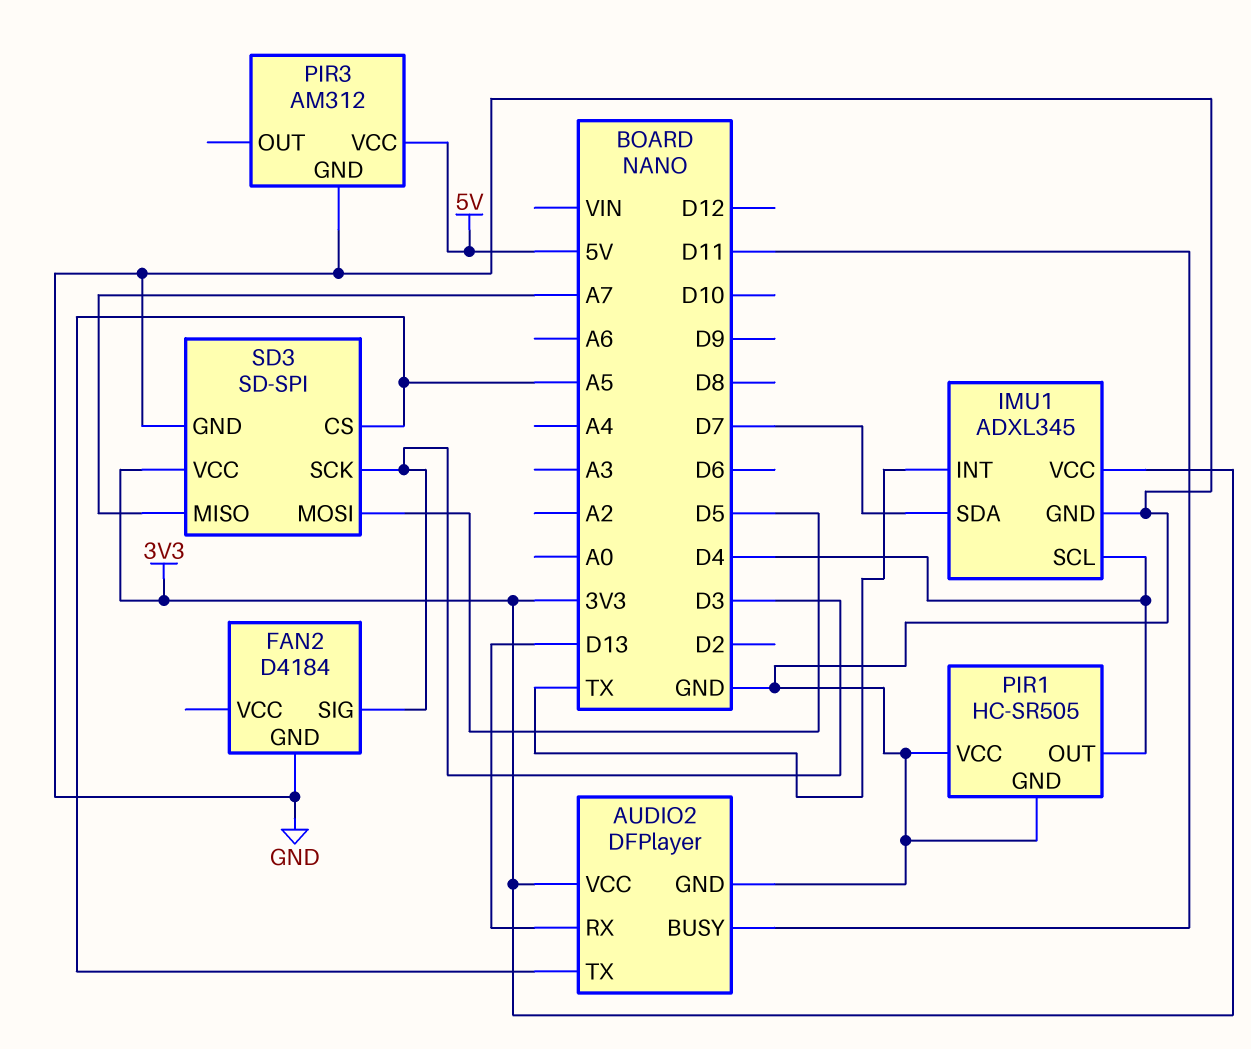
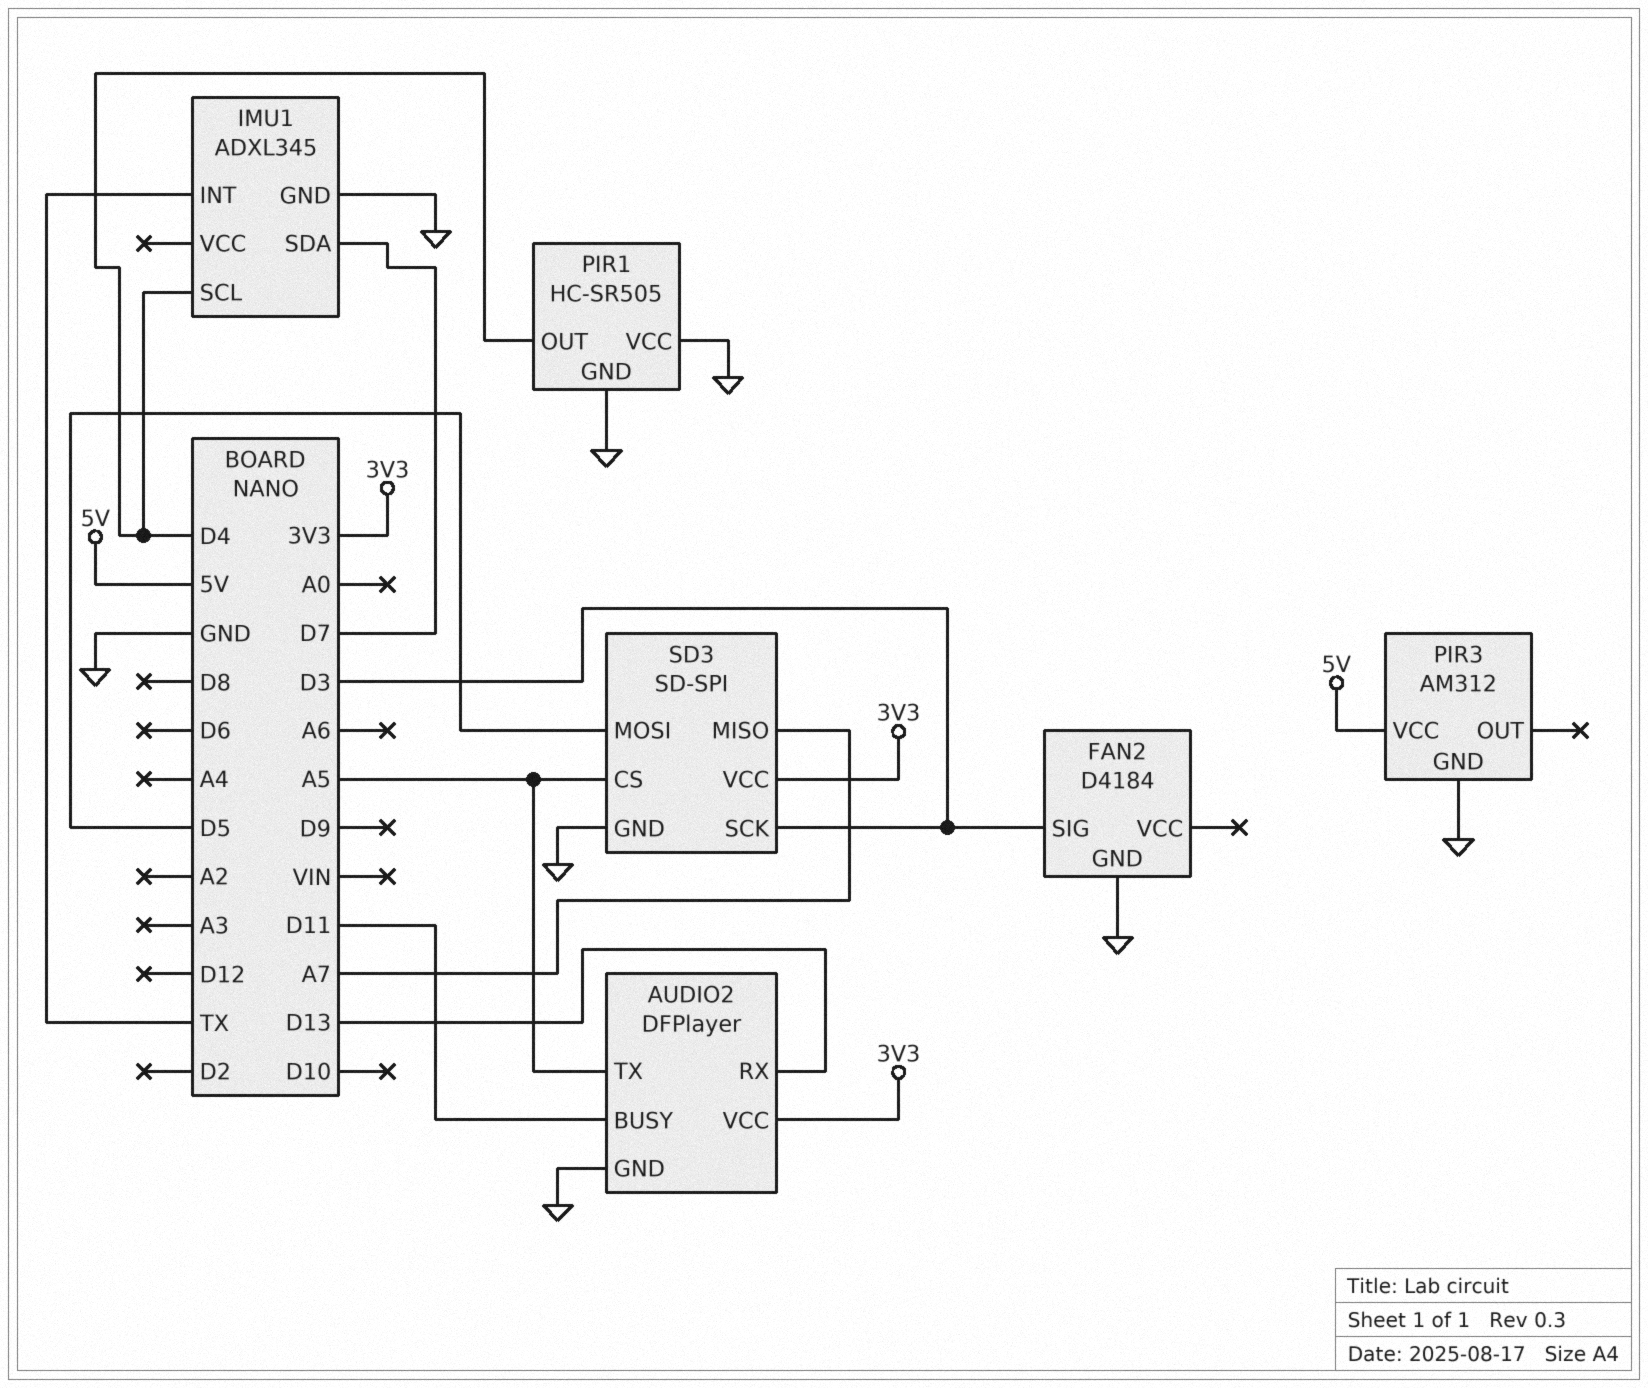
IMU1 pin VCC: 3V3 -> none

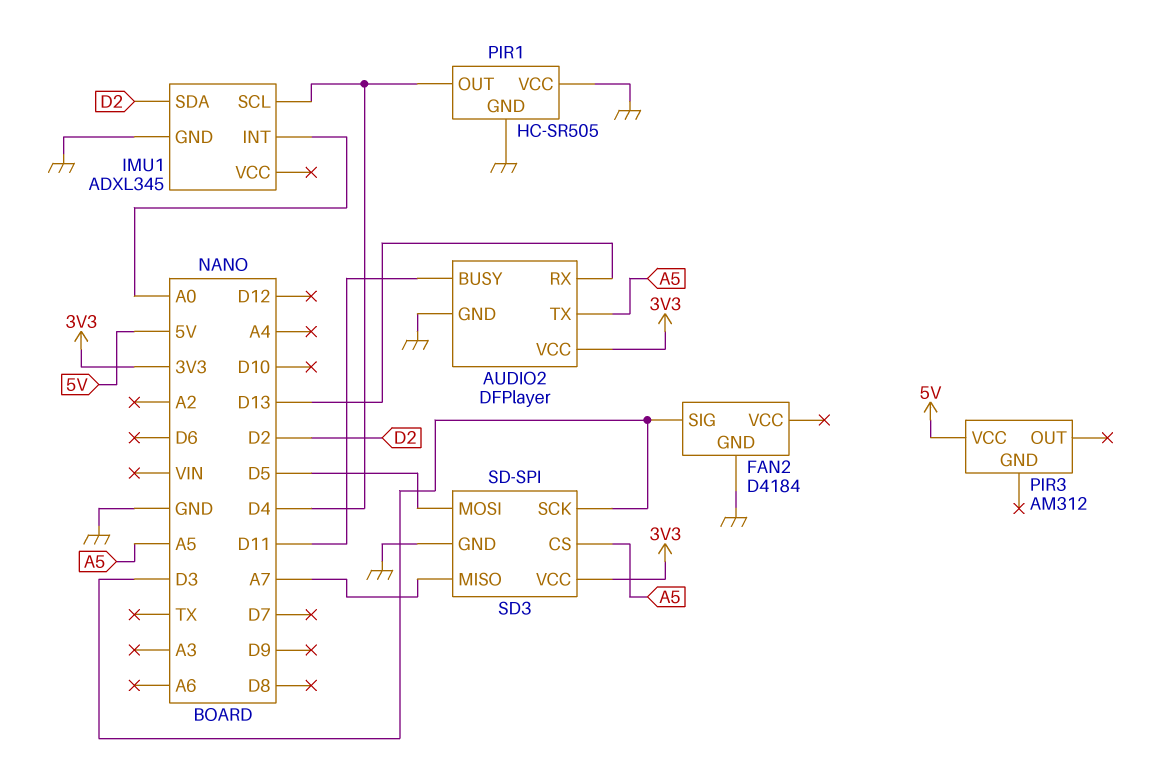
IMU1 pin INT: TX -> A0
IMU1 pin SDA: D7 -> D2
PIR3 pin GND: GND -> none

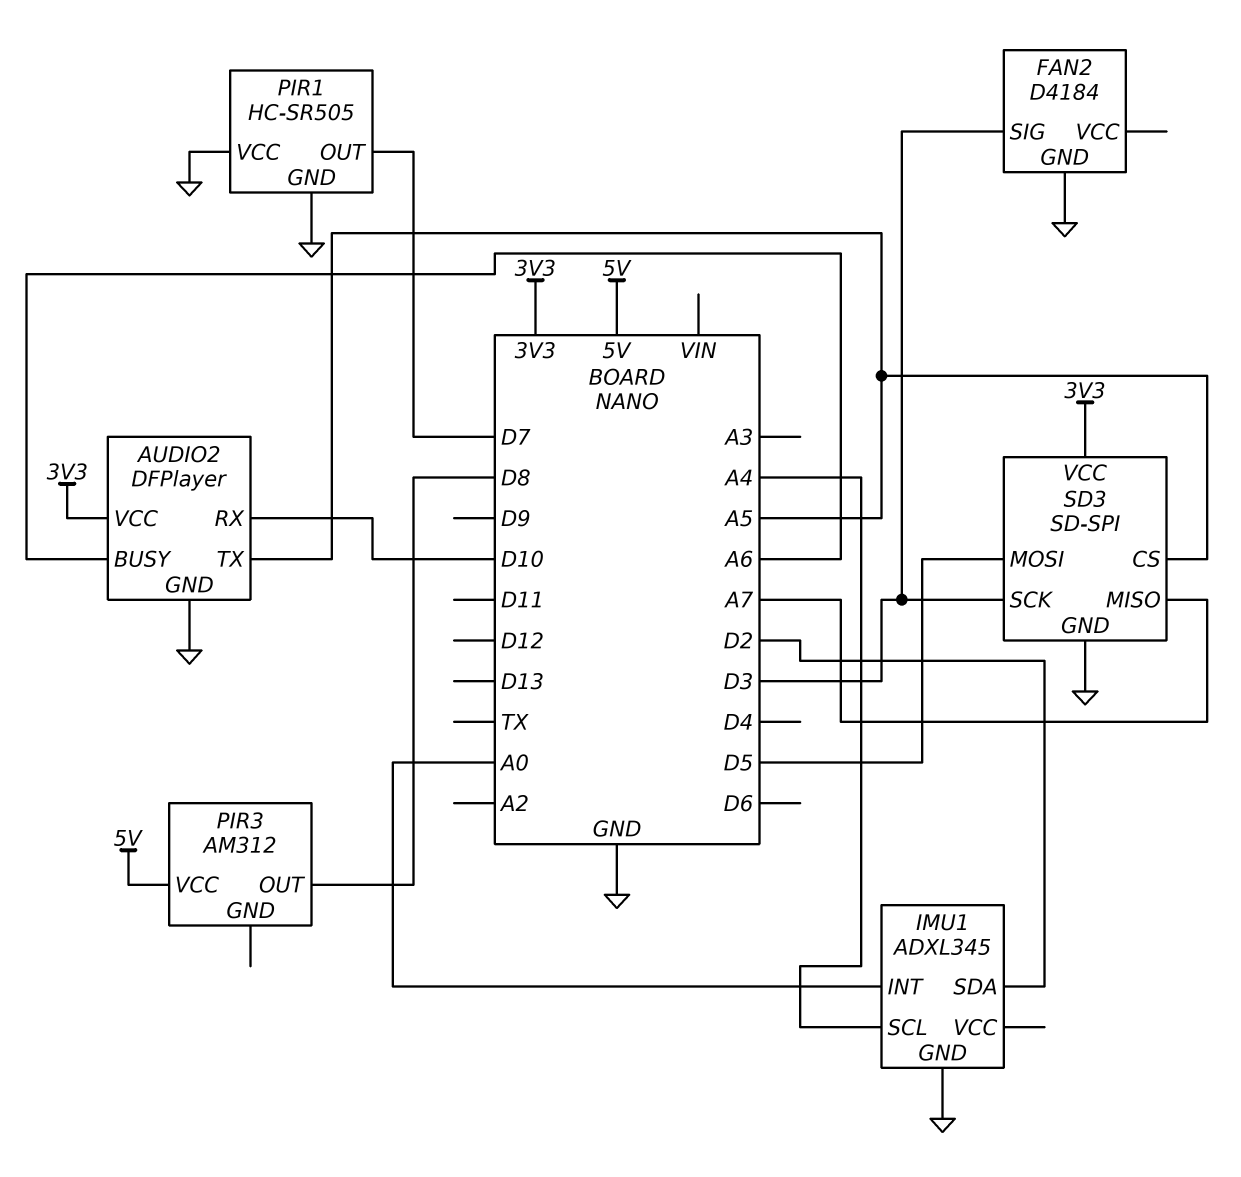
AUDIO2 pin BUSY: D11 -> A6
AUDIO2 pin RX: D13 -> D10
IMU1 pin SCL: D4 -> A4
PIR1 pin OUT: D4 -> D7
PIR3 pin OUT: none -> D8

